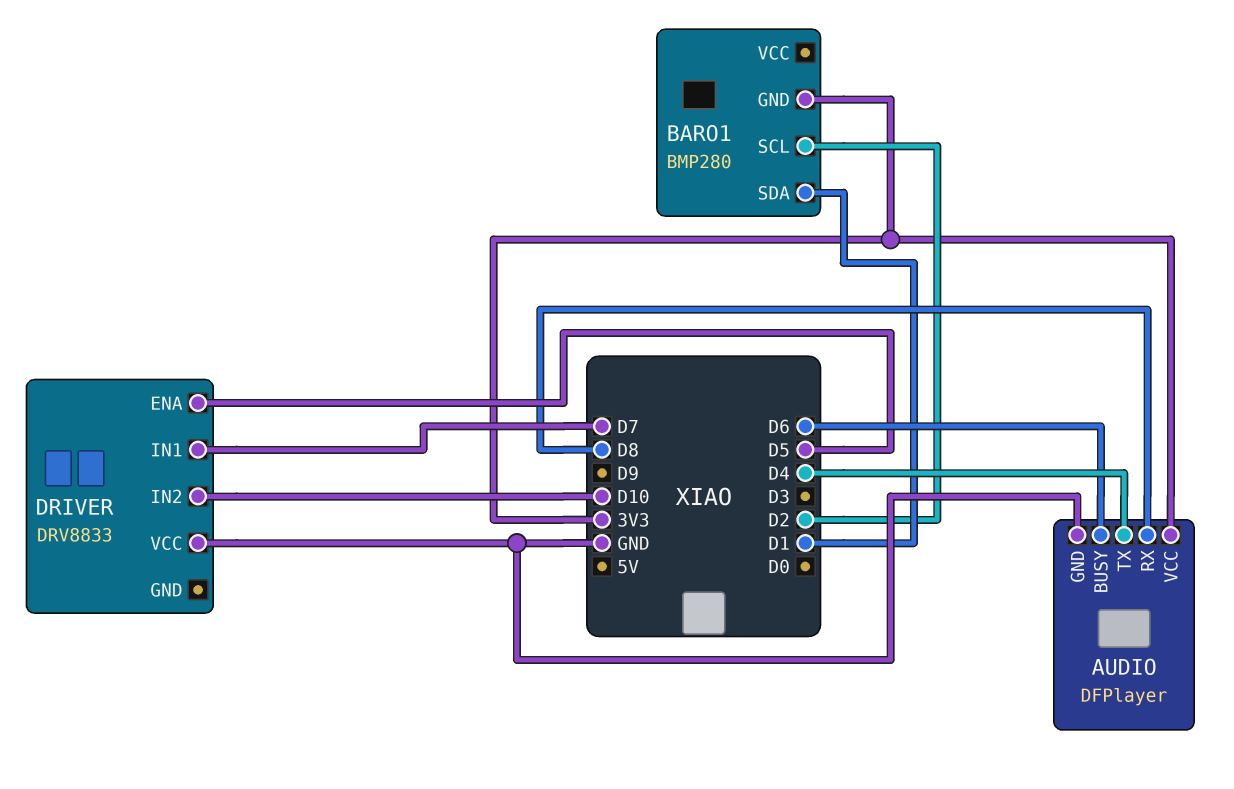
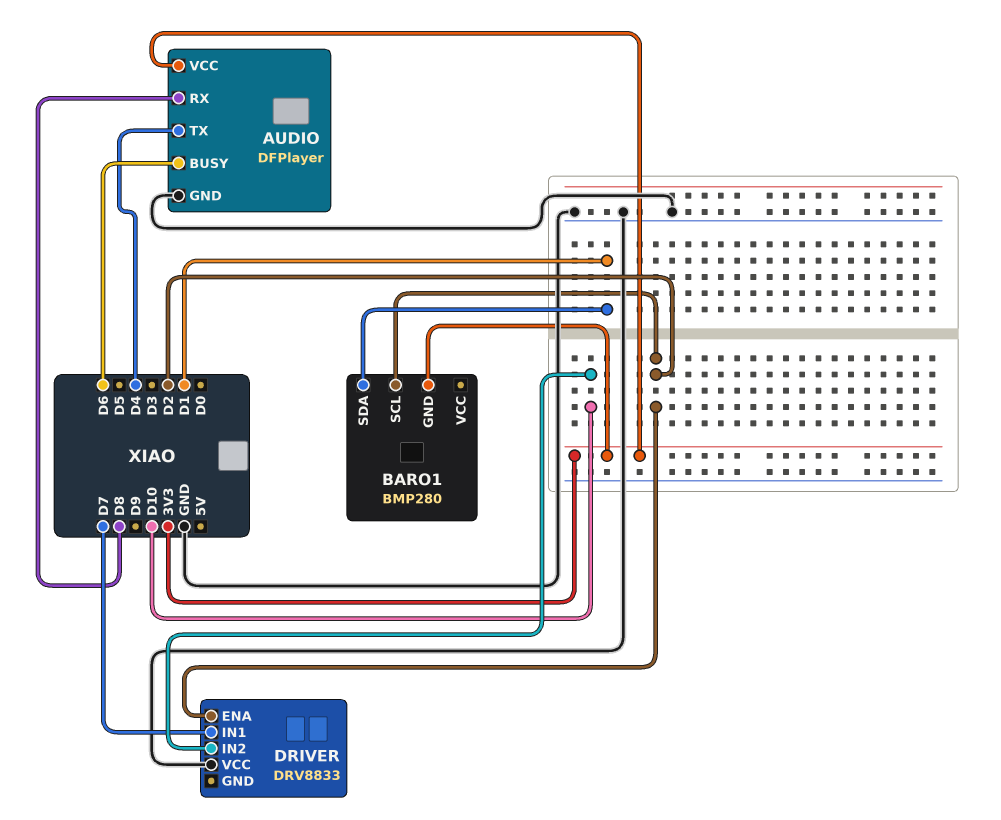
DRIVER pin ENA: D5 -> D2

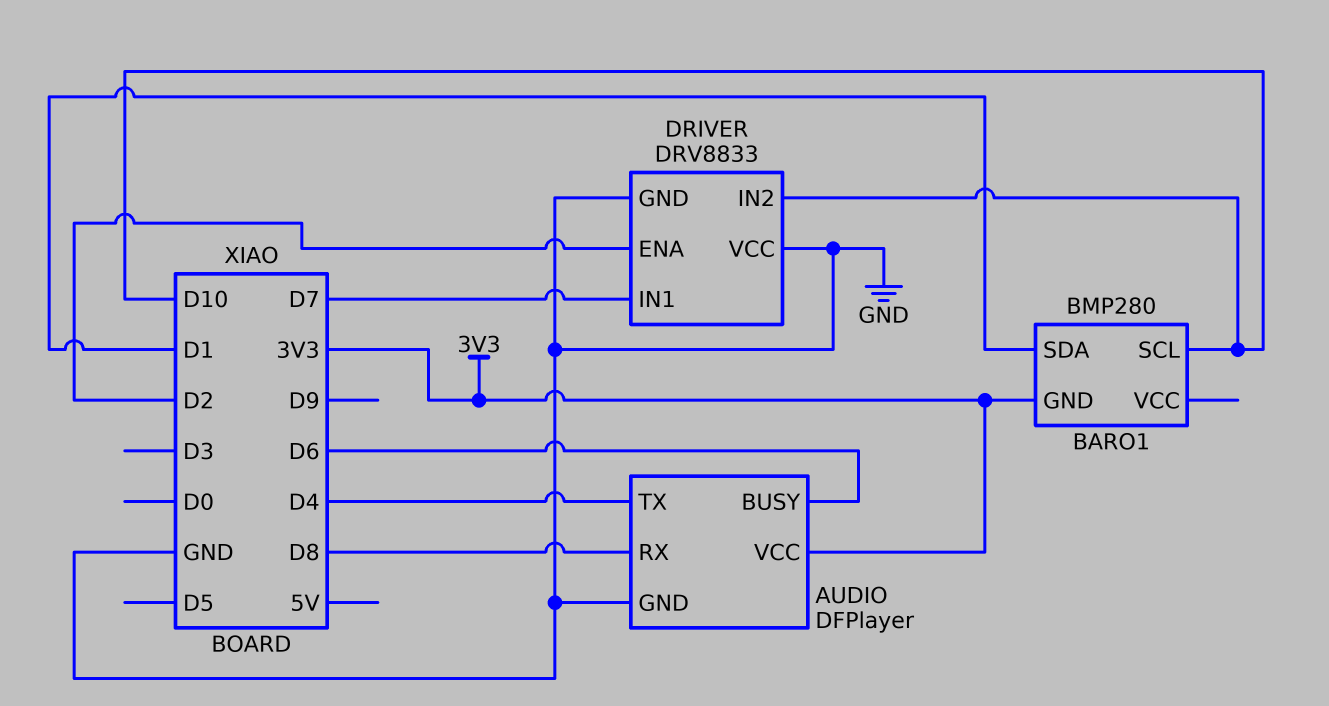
BARO1 pin SCL: D2 -> D10
DRIVER pin GND: none -> GND

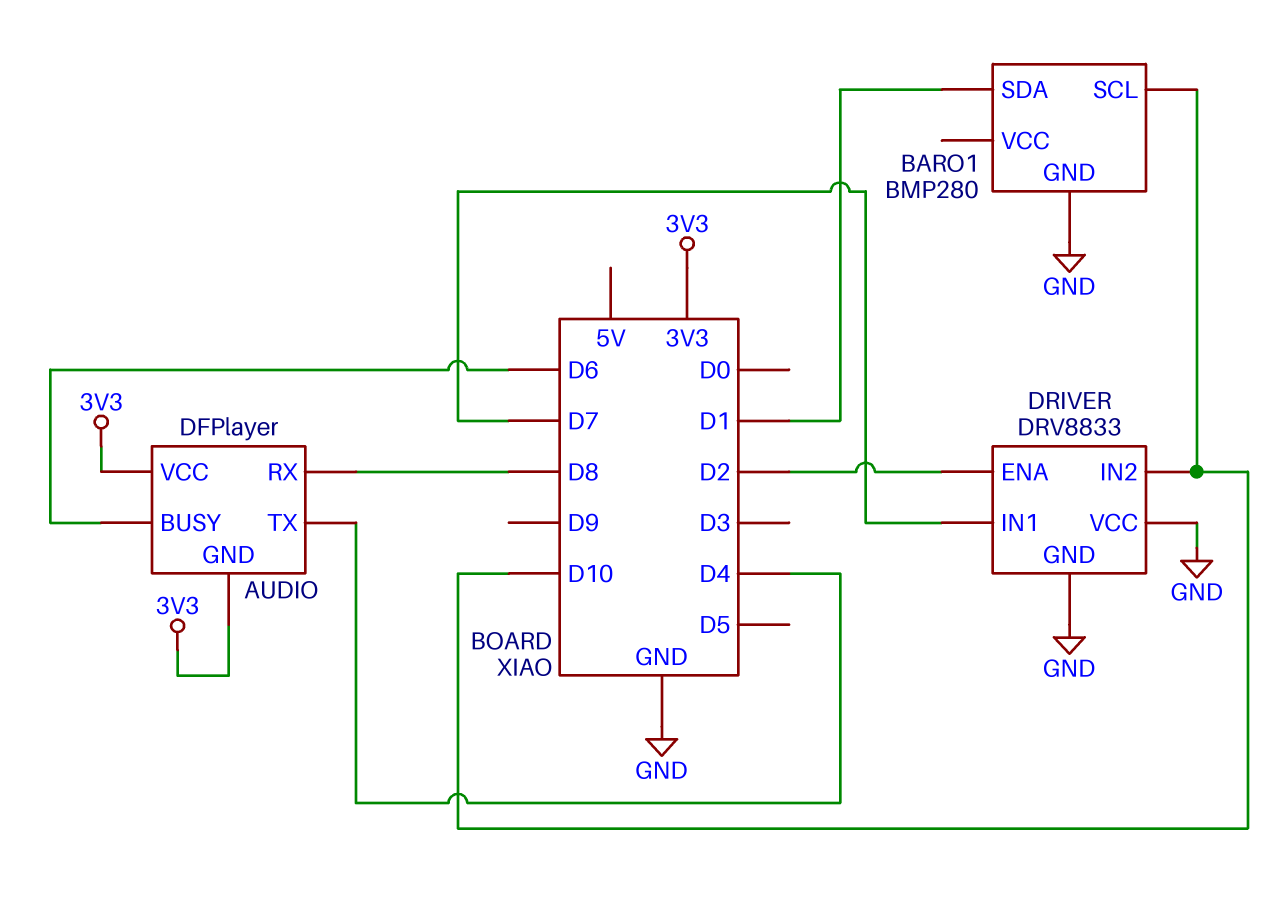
AUDIO pin GND: GND -> 3V3
BARO1 pin GND: 3V3 -> GND

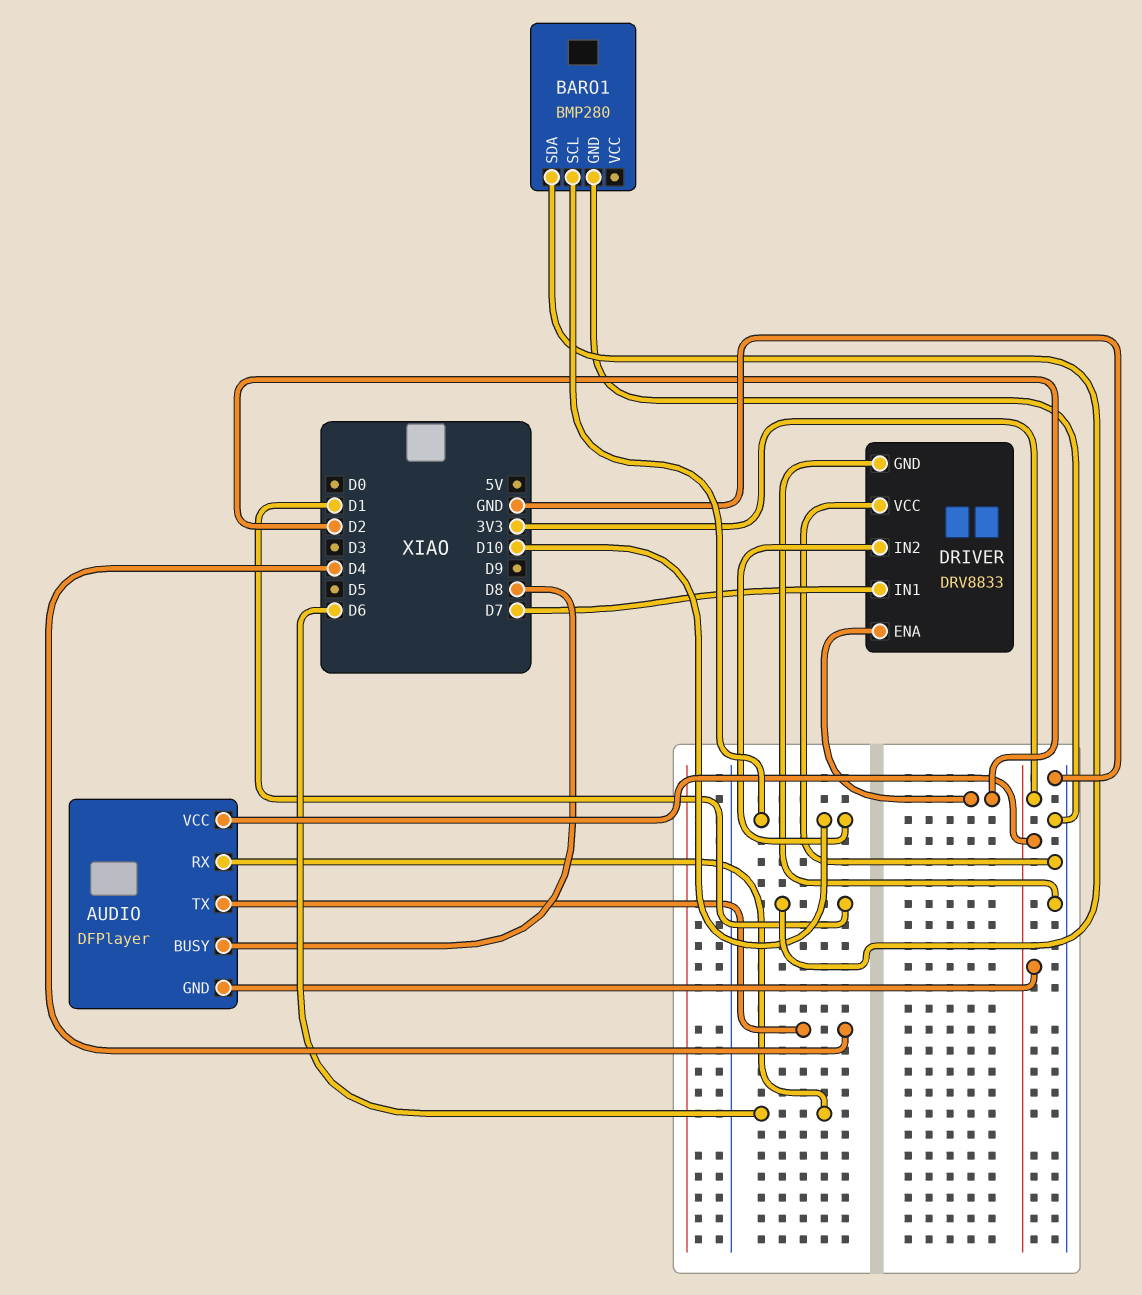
AUDIO pin BUSY: D6 -> D8
AUDIO pin RX: D8 -> D6

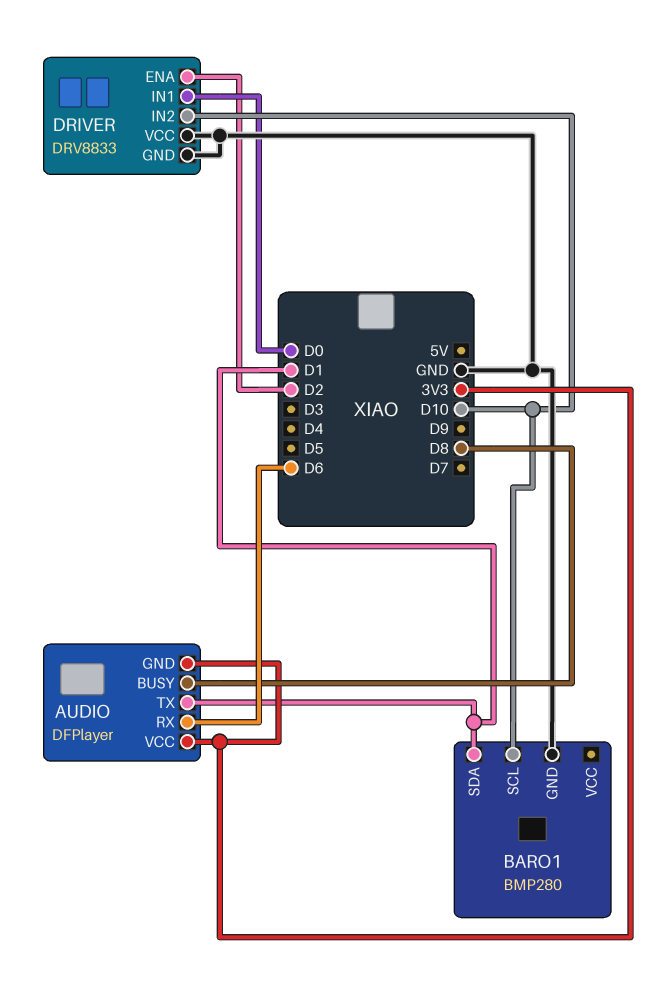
AUDIO pin TX: D4 -> D1
DRIVER pin IN1: D7 -> D0

